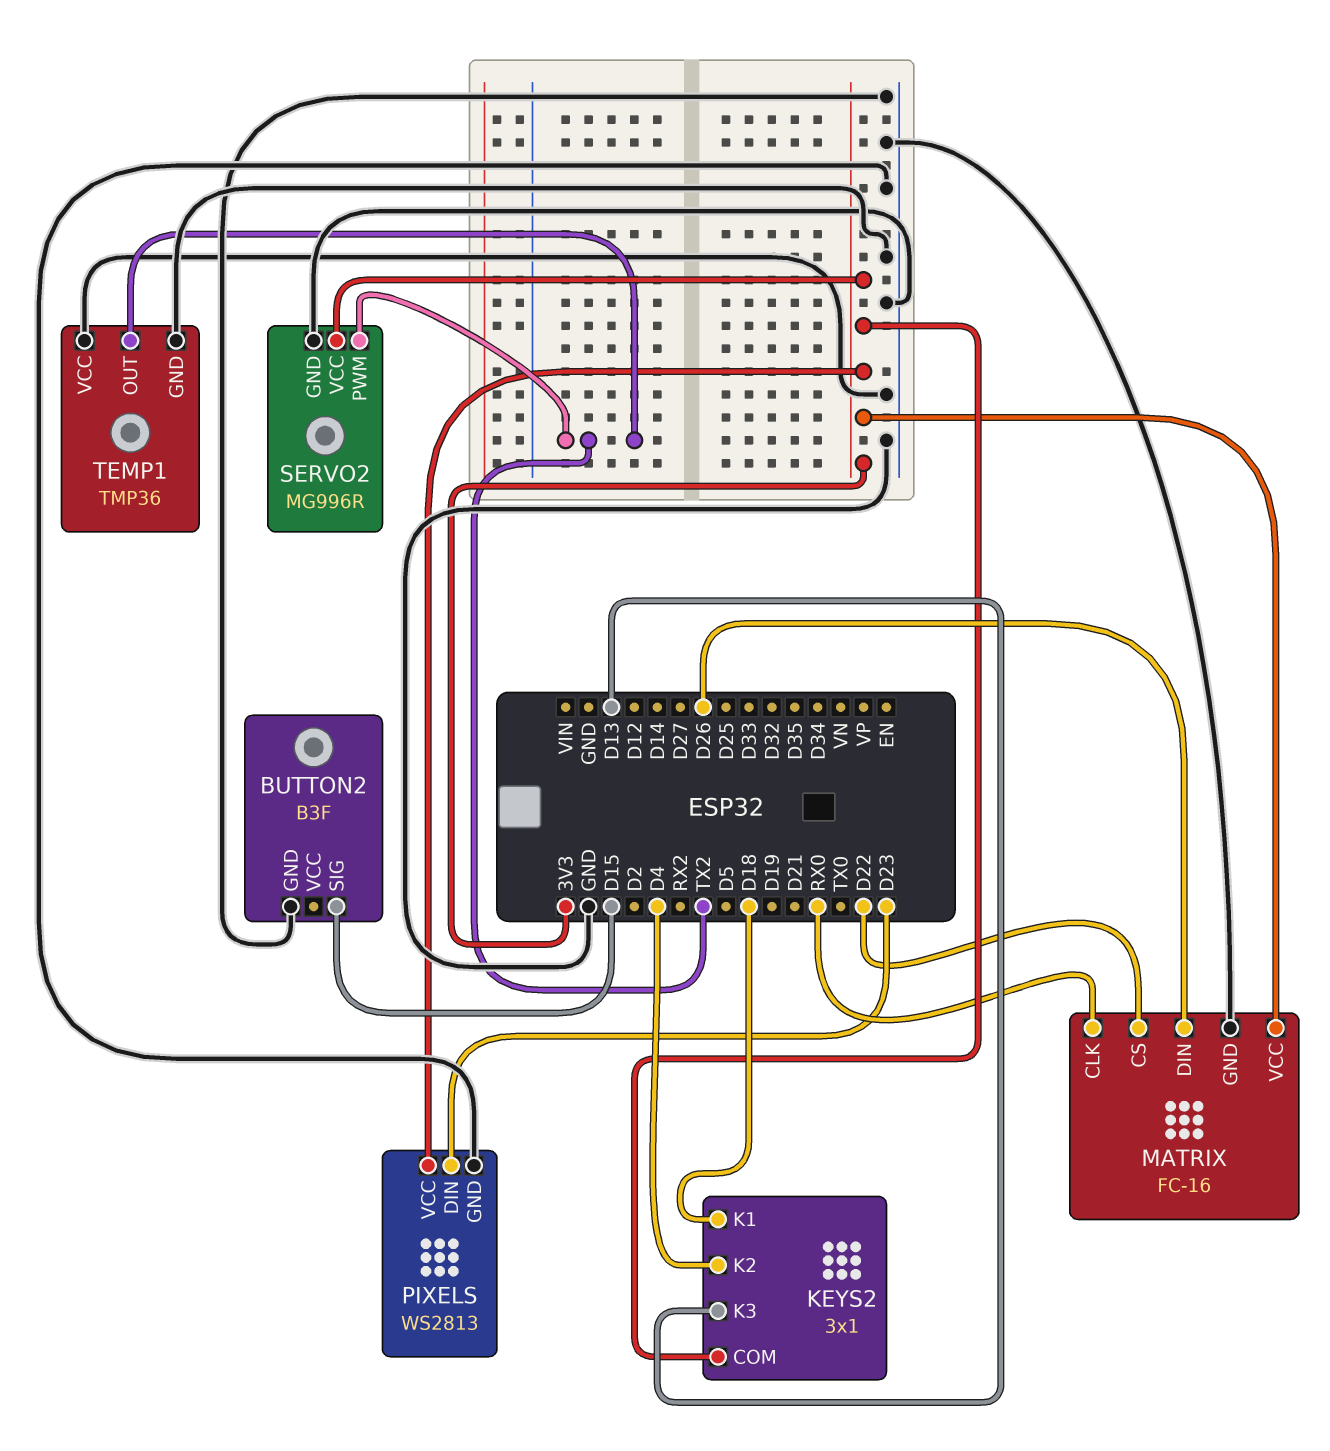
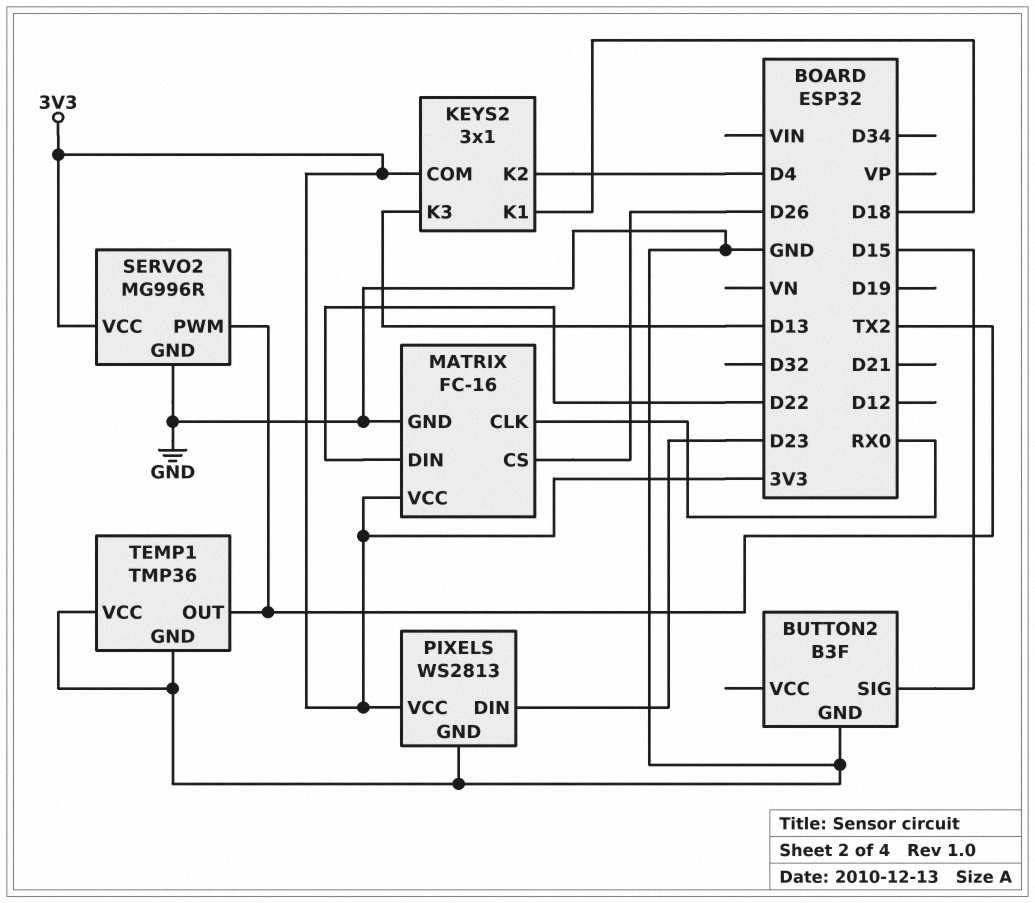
MATRIX pin CS: D22 -> D26
MATRIX pin DIN: D26 -> D22

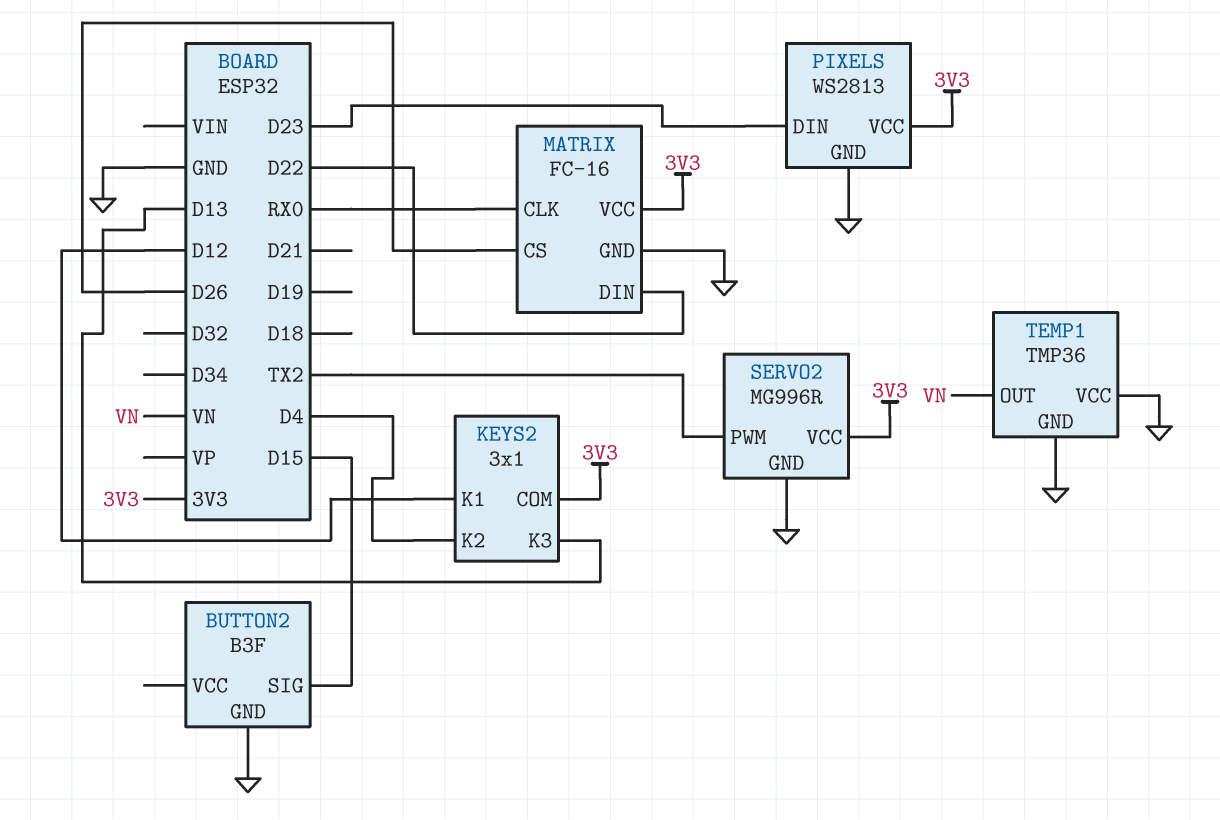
KEYS2 pin K1: D18 -> D12
TEMP1 pin OUT: TX2 -> VN

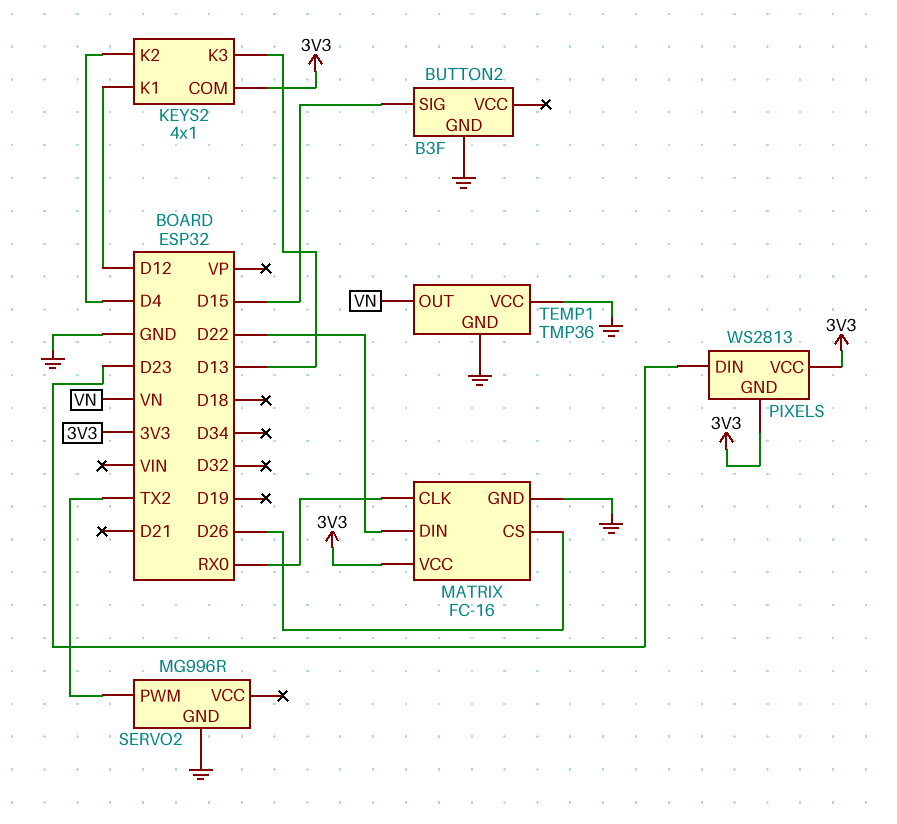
KEYS2: 3x1 -> 4x1
PIXELS pin GND: GND -> 3V3
SERVO2 pin VCC: 3V3 -> none

